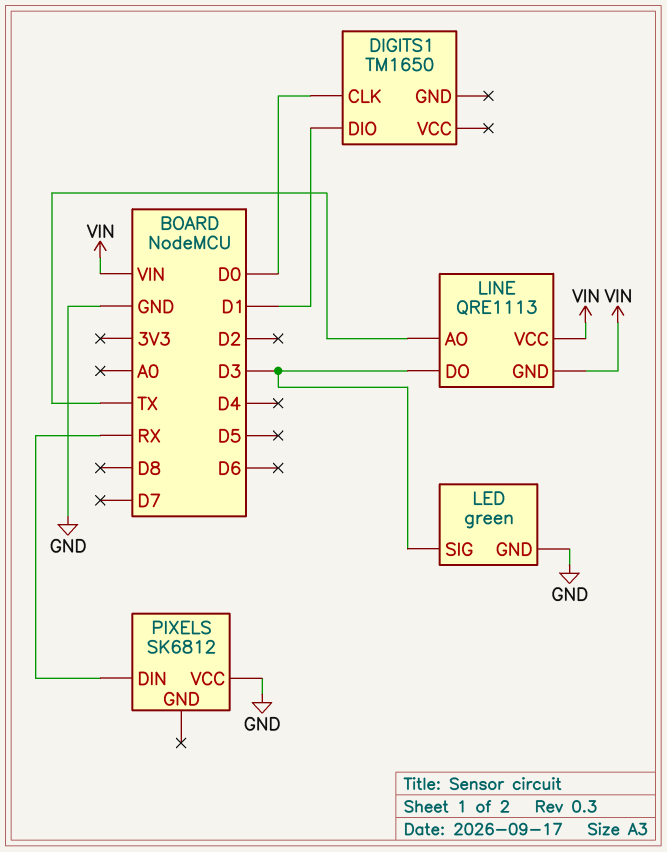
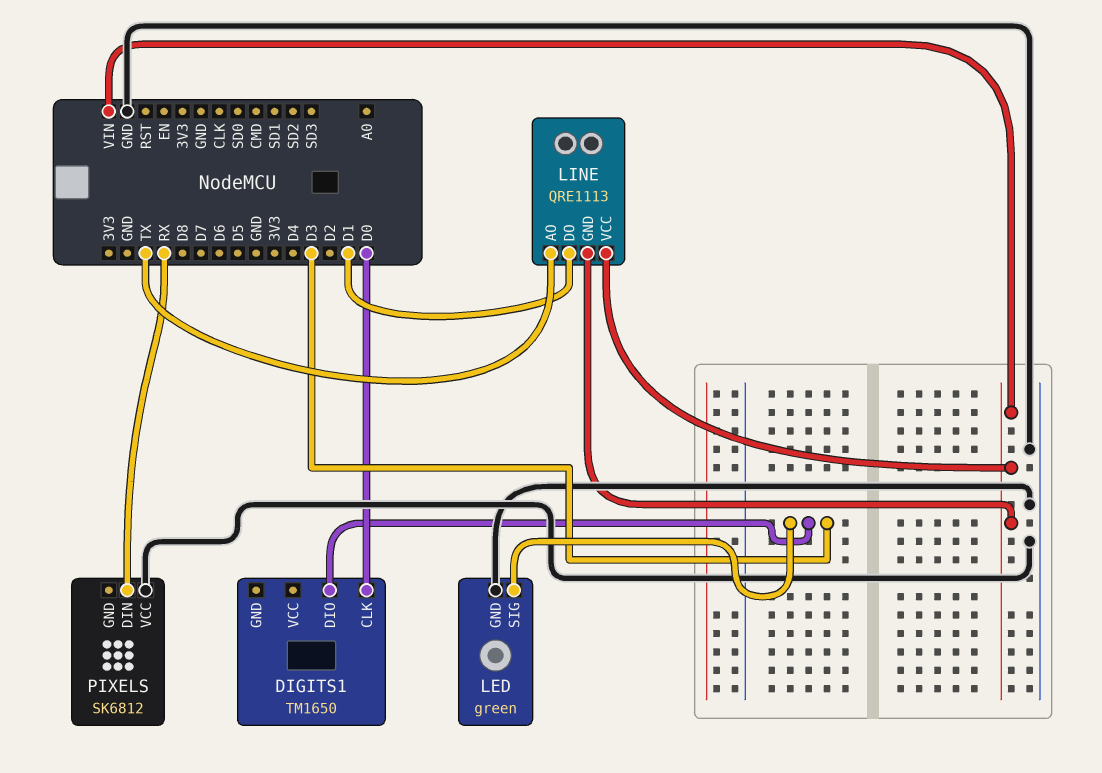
DIGITS1 pin DIO: D1 -> D3
LINE pin DO: D3 -> D1

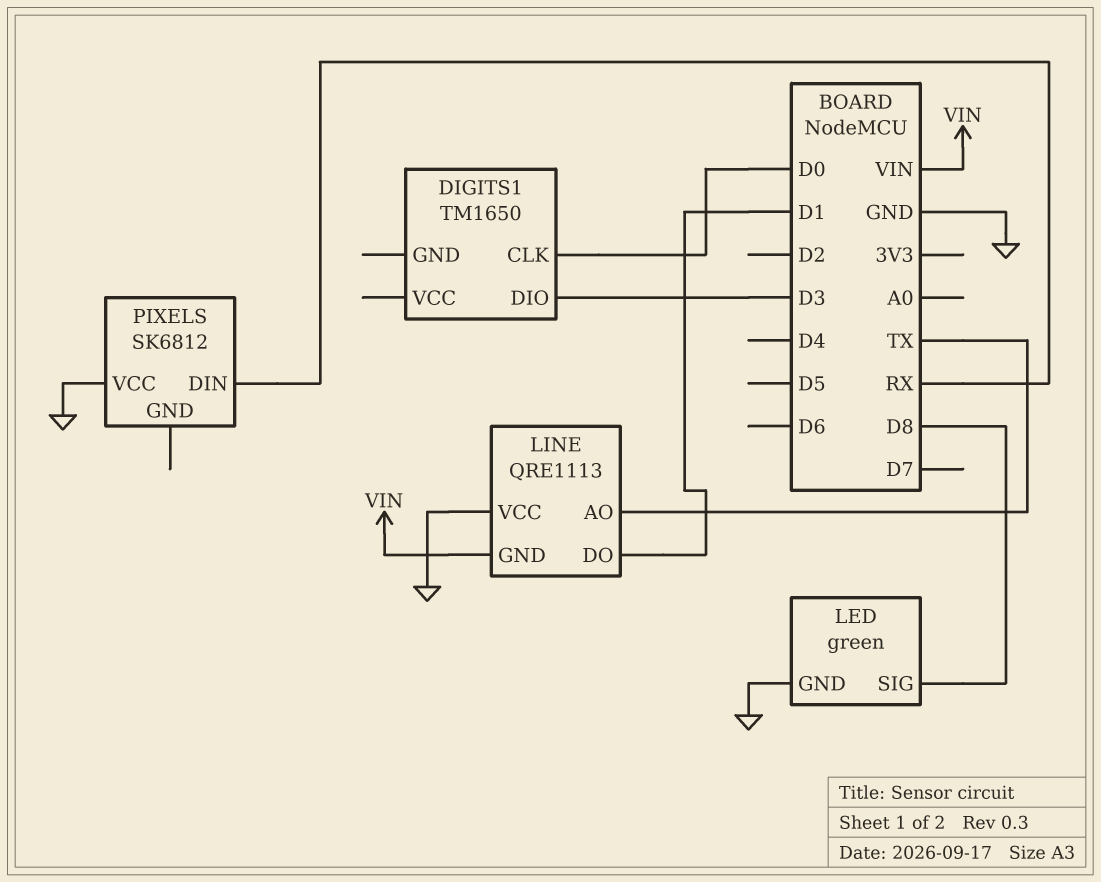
LED pin SIG: D3 -> D8
LINE pin VCC: VIN -> GND

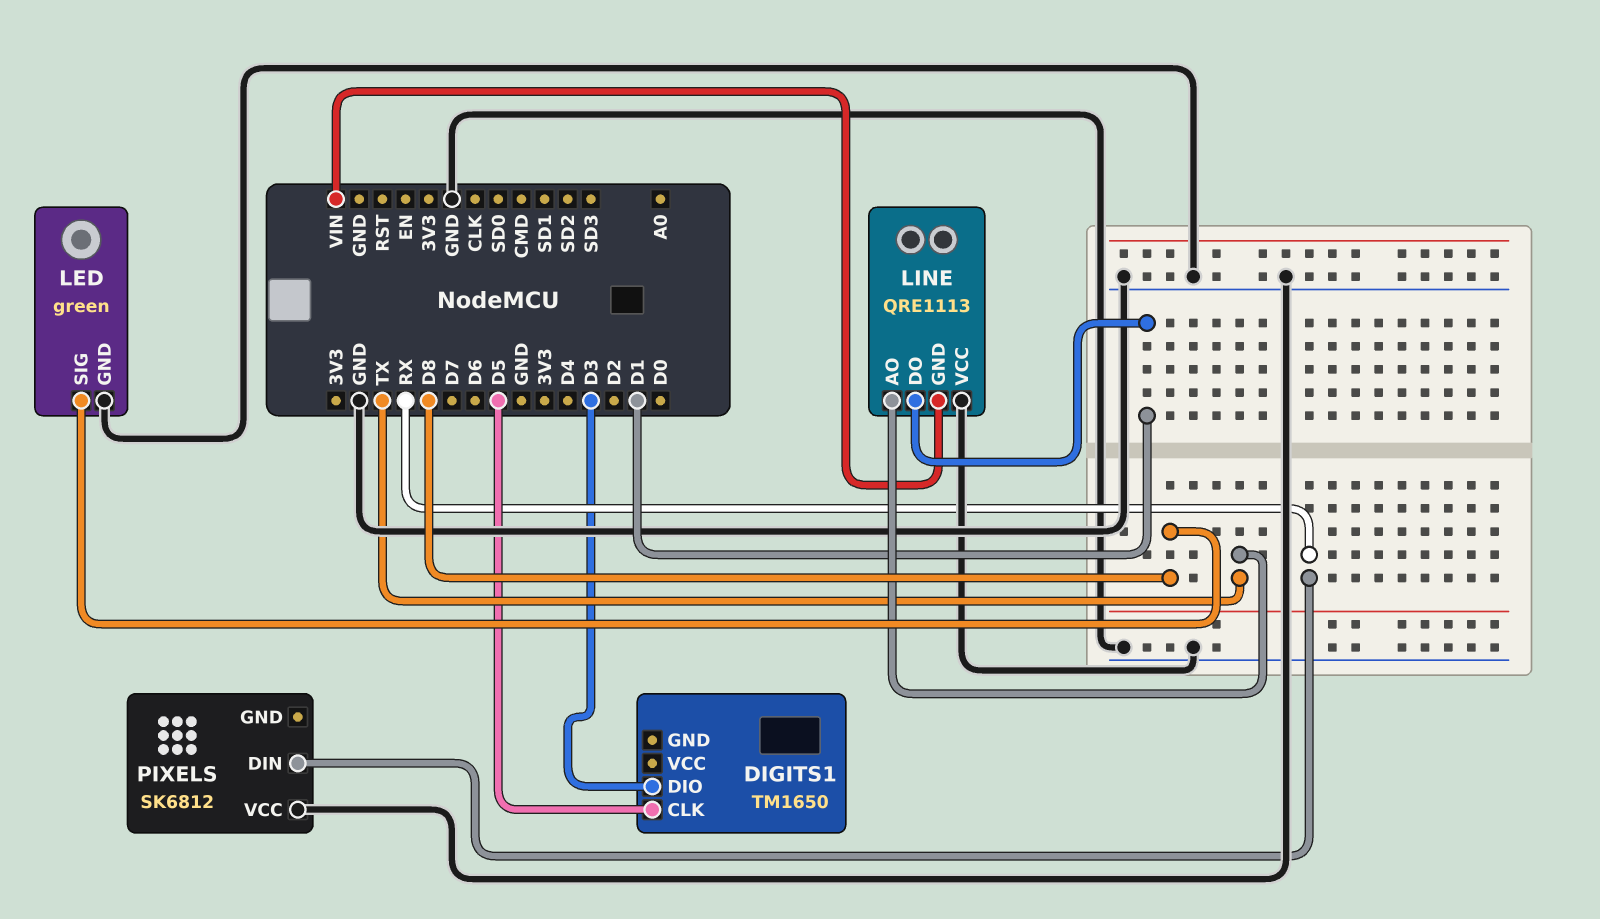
DIGITS1 pin CLK: D0 -> D5

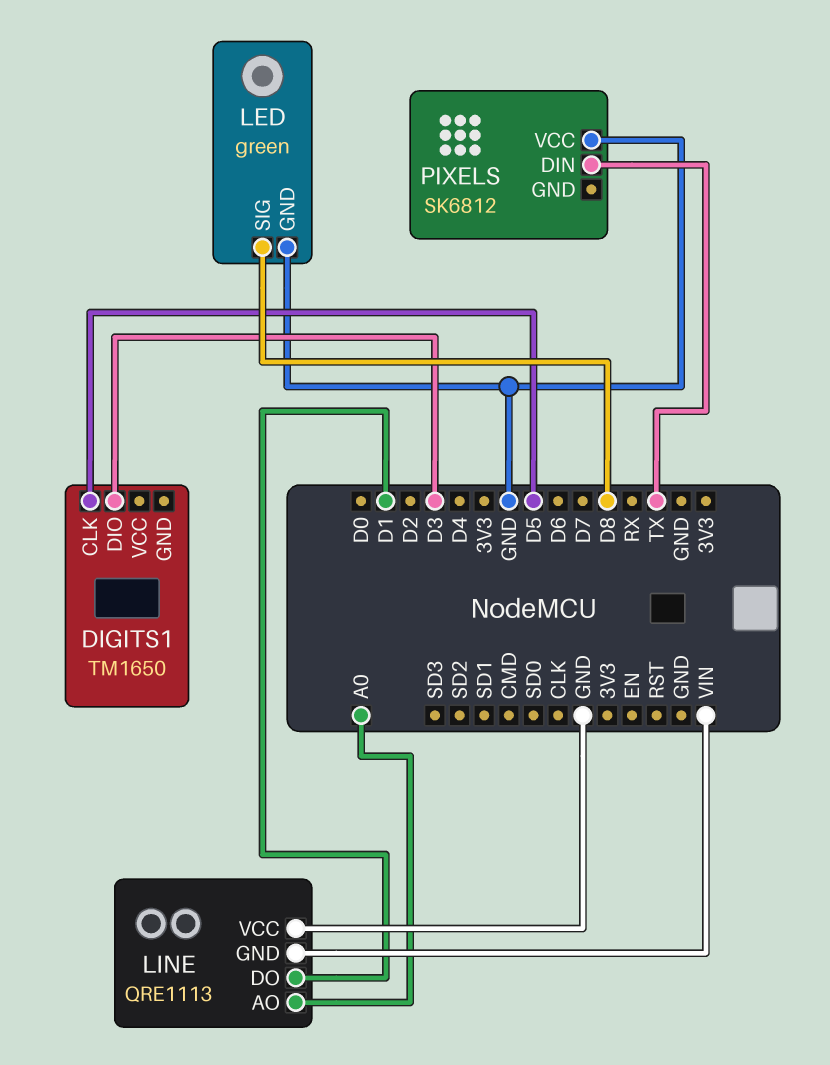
LINE pin AO: TX -> A0
PIXELS pin DIN: RX -> TX

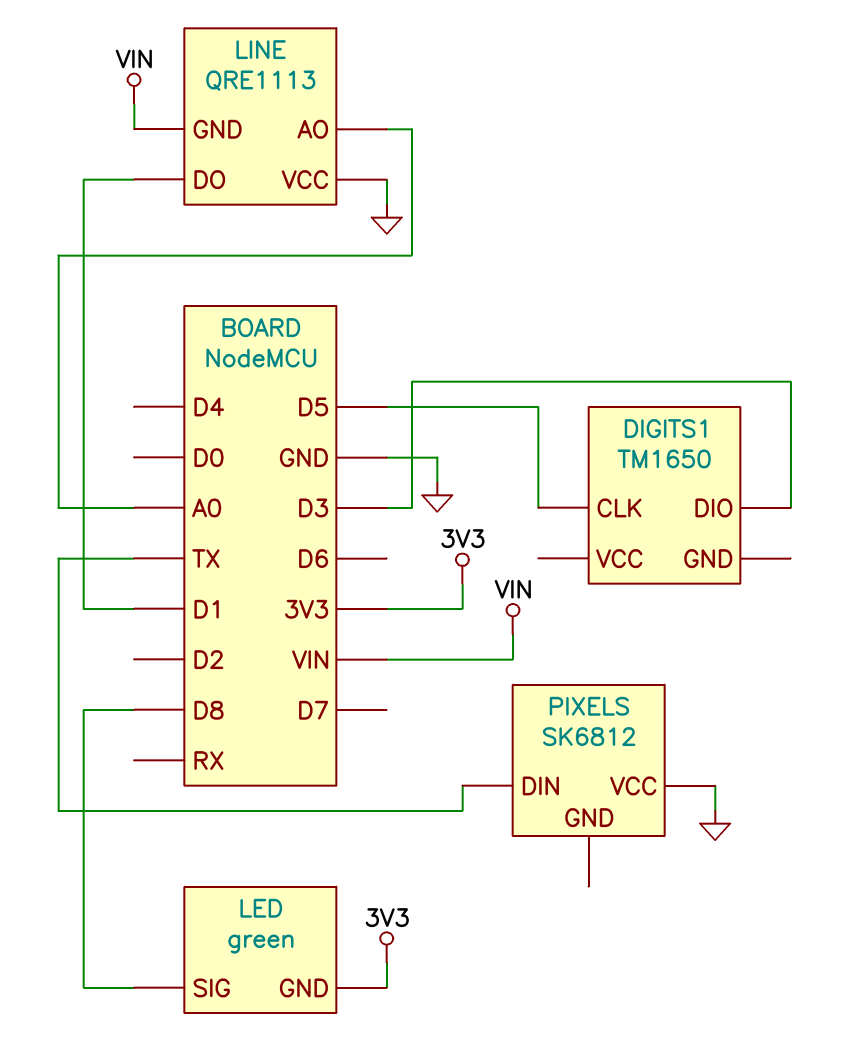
LED pin GND: GND -> 3V3

